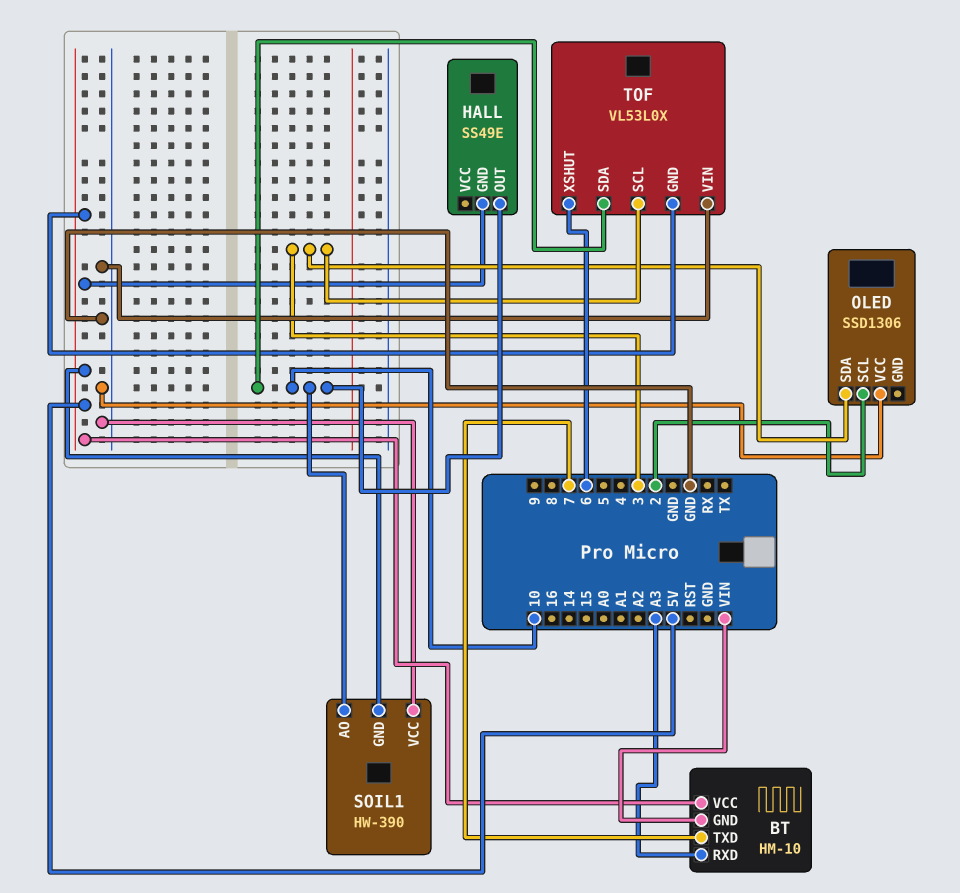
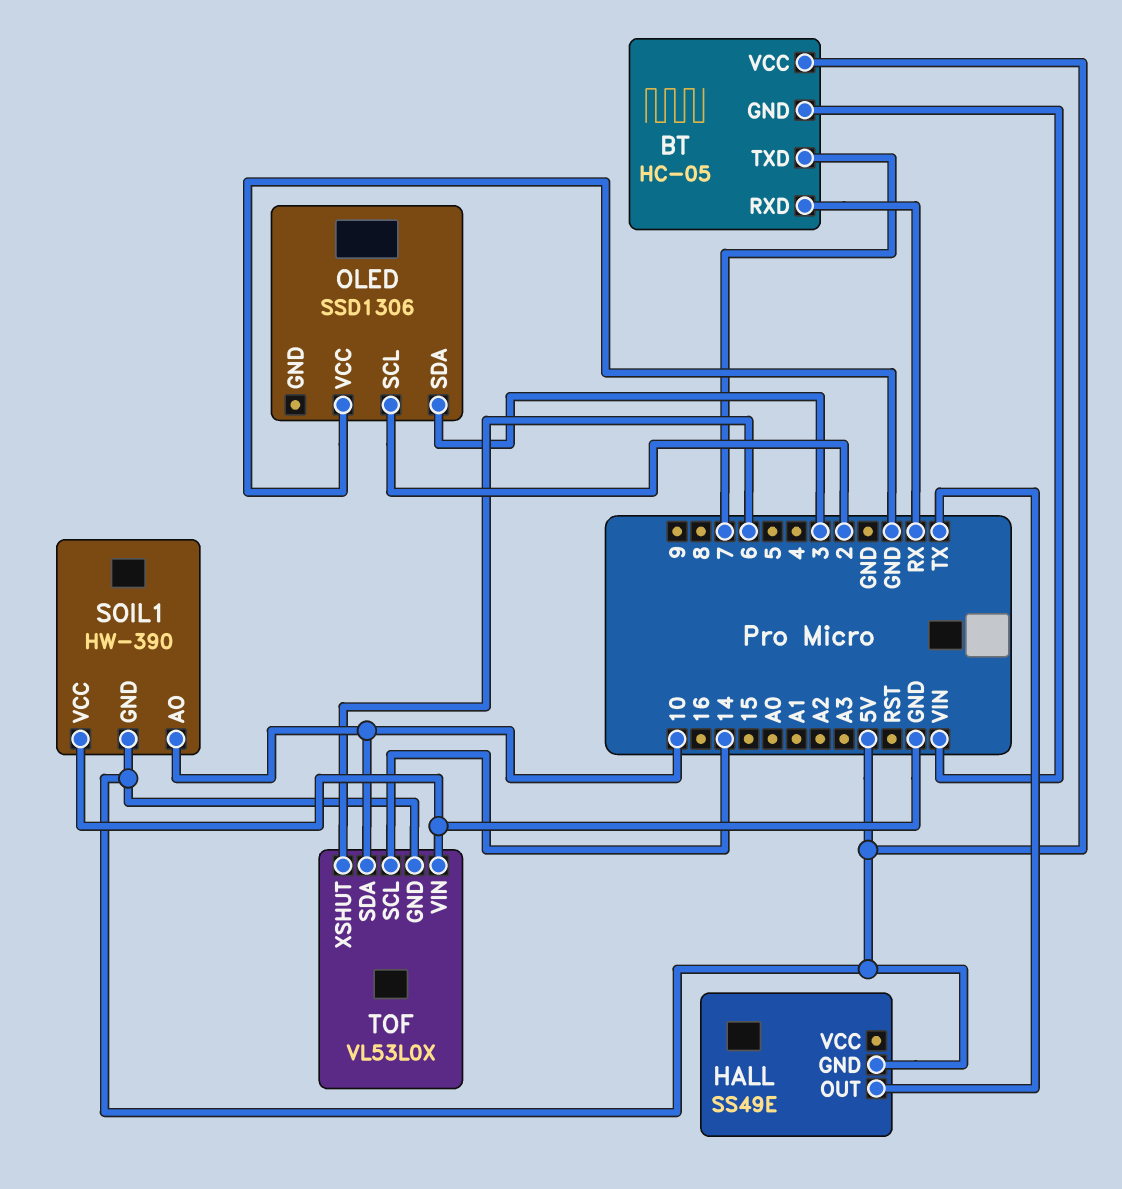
BT: HM-10 -> HC-05
BT pin RXD: A3 -> RX
HALL pin OUT: 10 -> TX
TOF pin SCL: 3 -> 14

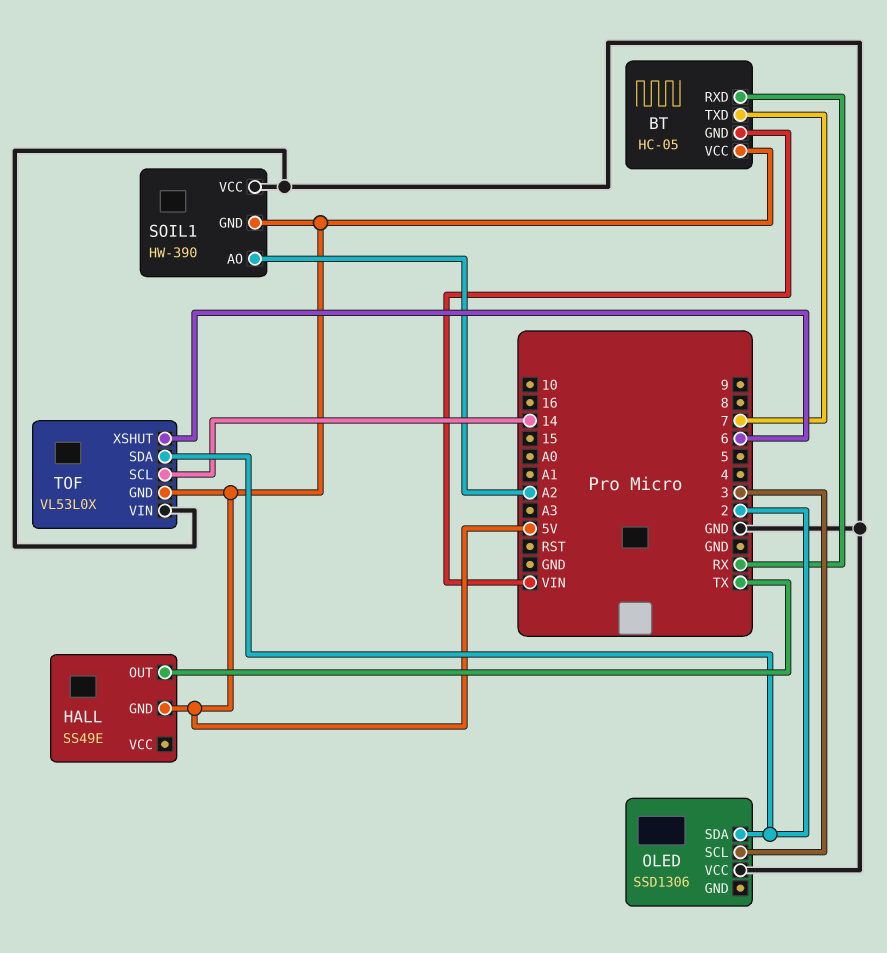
OLED pin SCL: 2 -> 3
OLED pin SDA: 3 -> 2
SOIL1 pin AO: 10 -> A2
TOF pin SDA: 10 -> 2

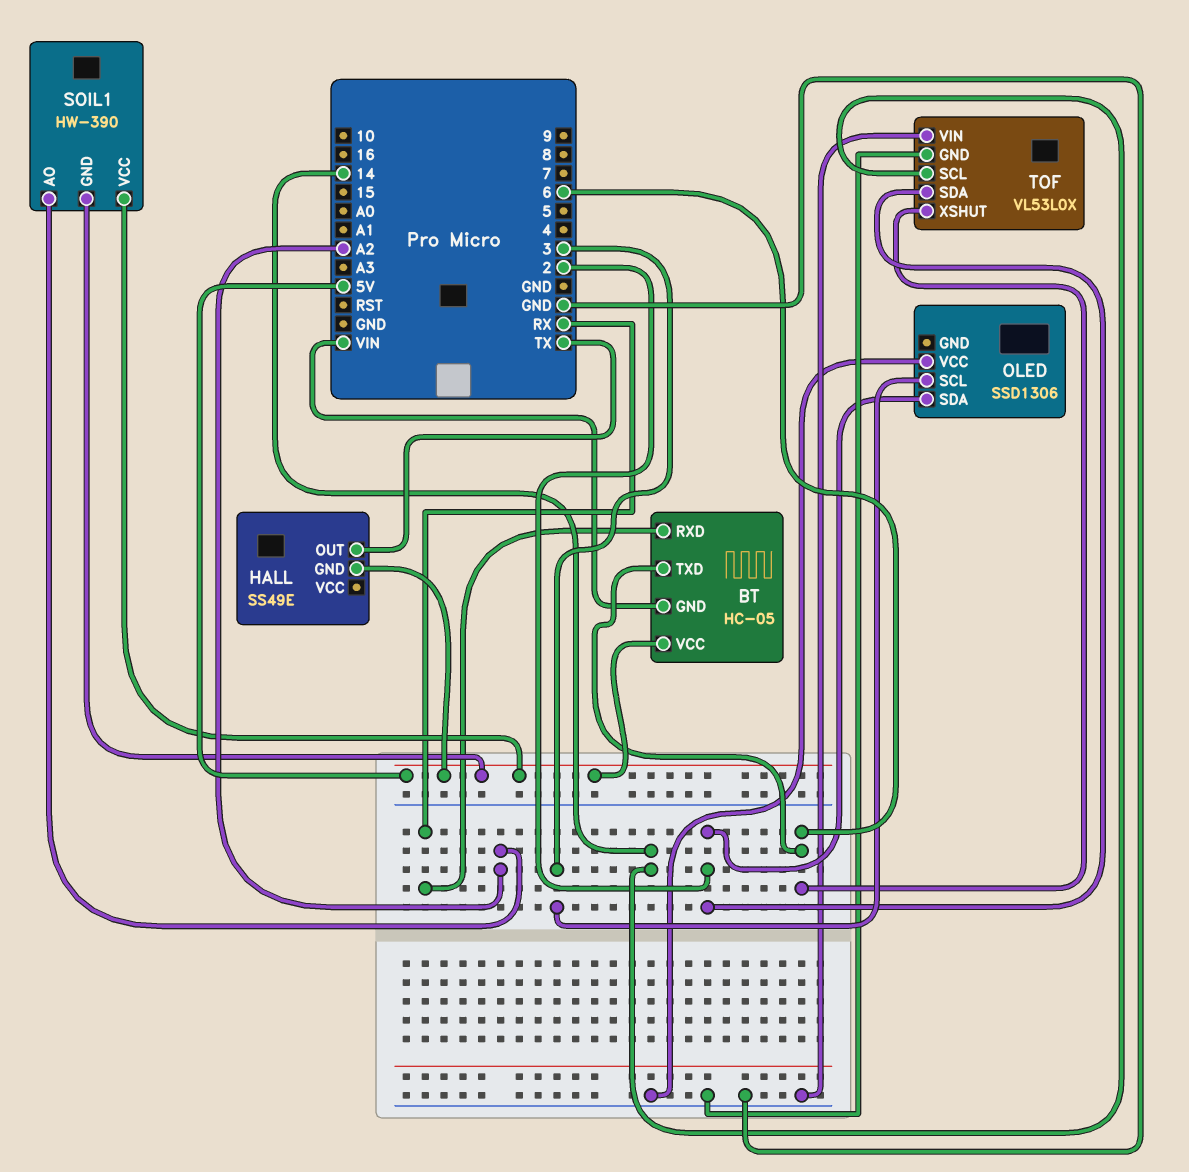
BT pin TXD: 7 -> 6
SOIL1 pin VCC: GND -> 5V
TOF pin GND: 5V -> GND

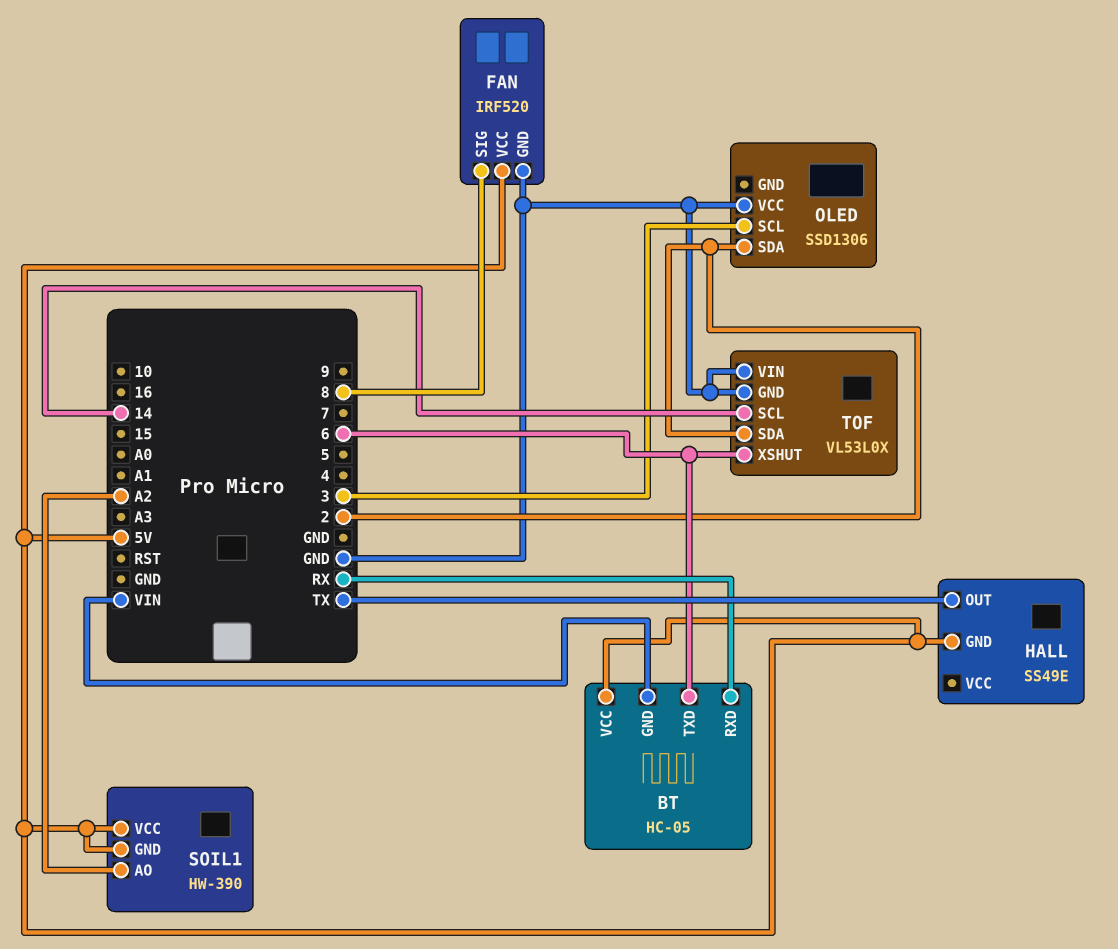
FAN: none -> IRF520
FAN pin GND: none -> GND
FAN pin SIG: none -> 8
FAN pin VCC: none -> 5V

